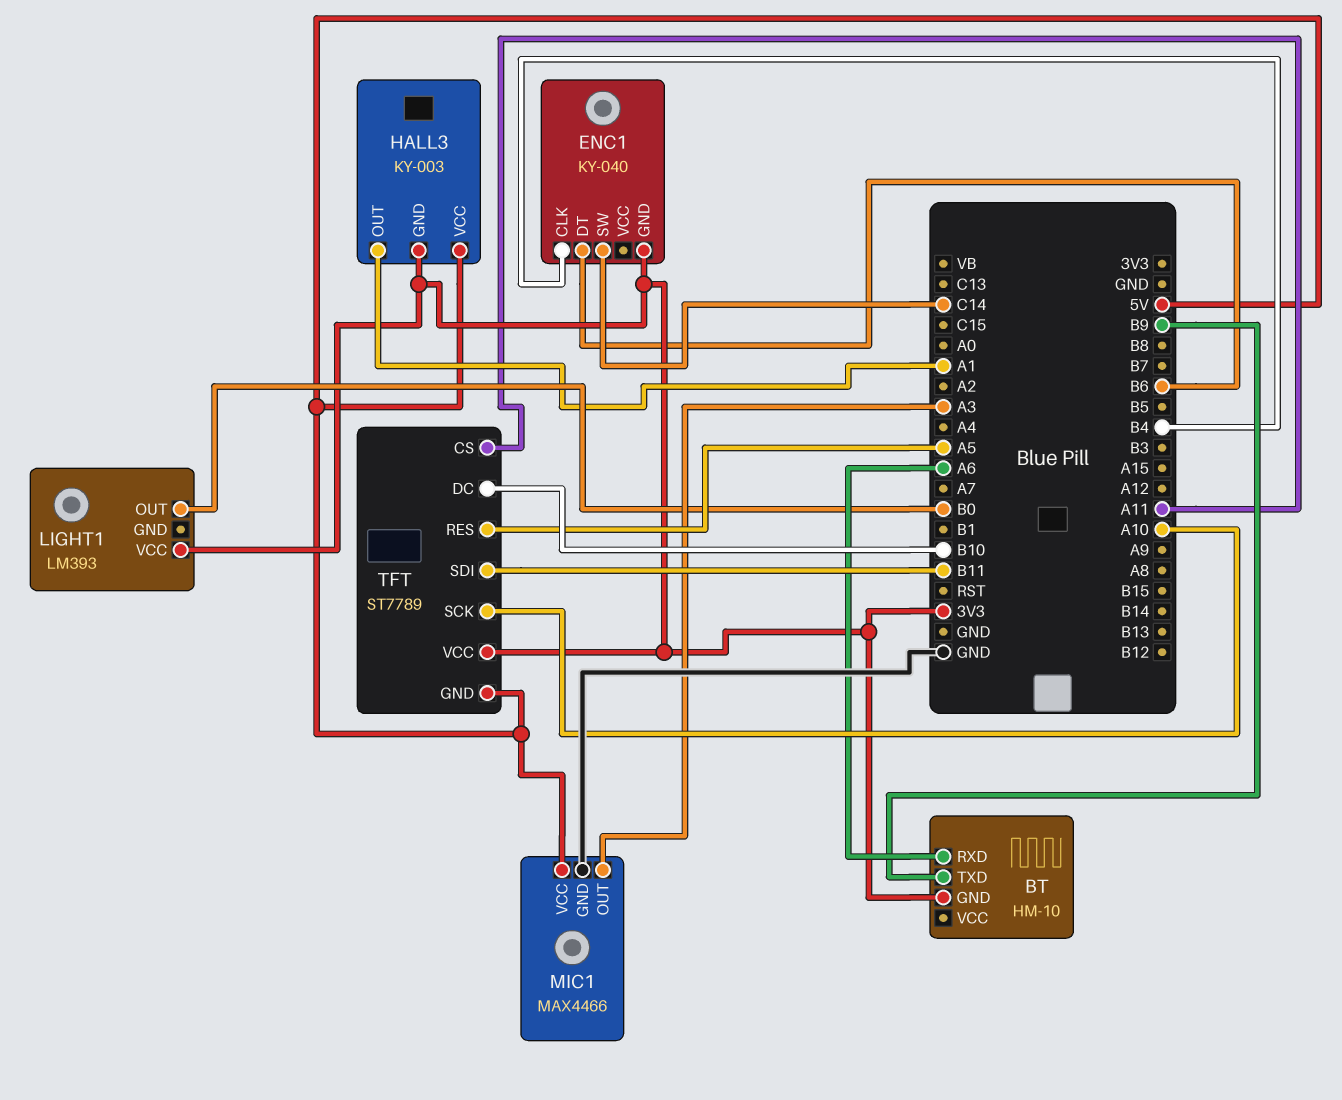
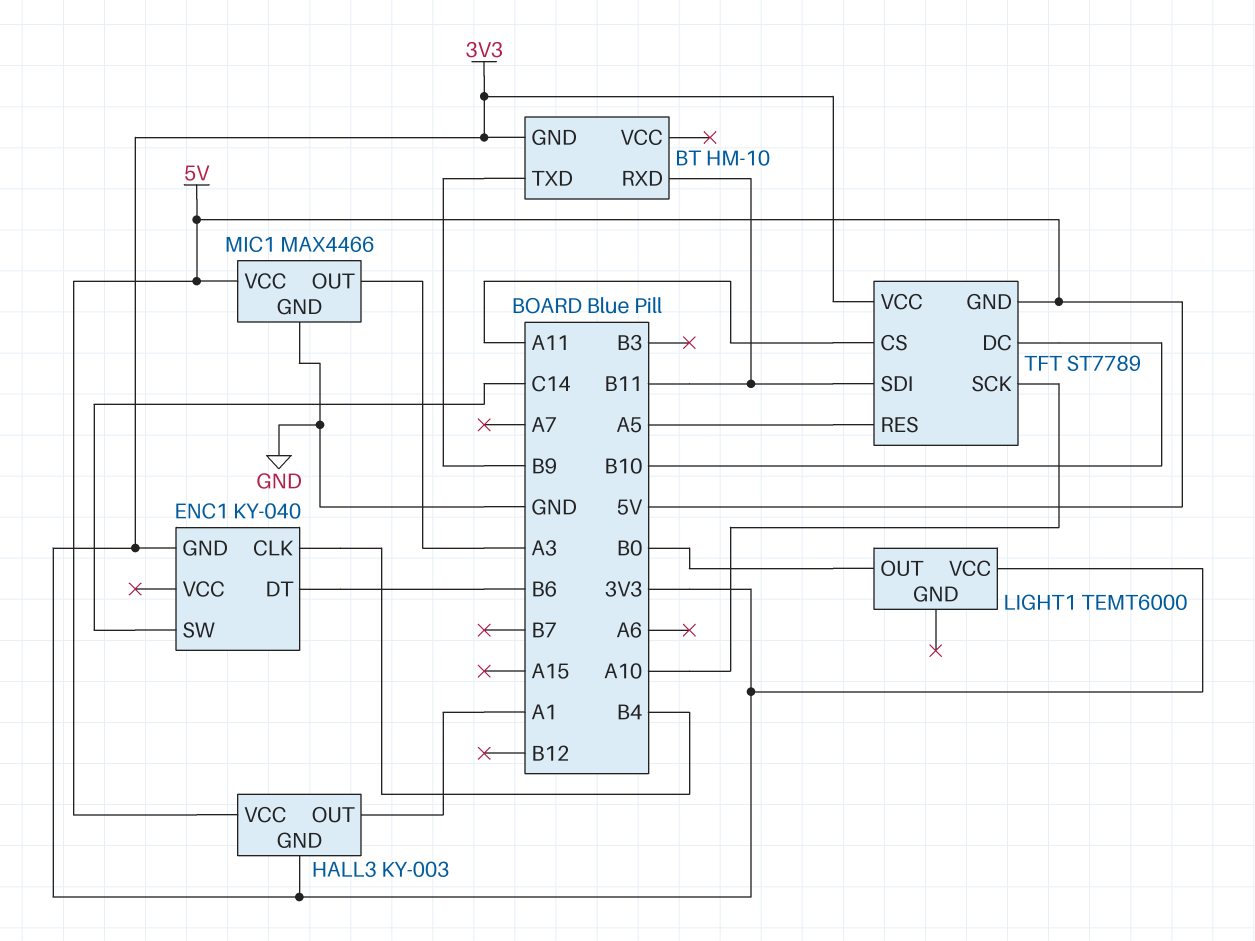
BT pin RXD: A6 -> B11
LIGHT1: LM393 -> TEMT6000

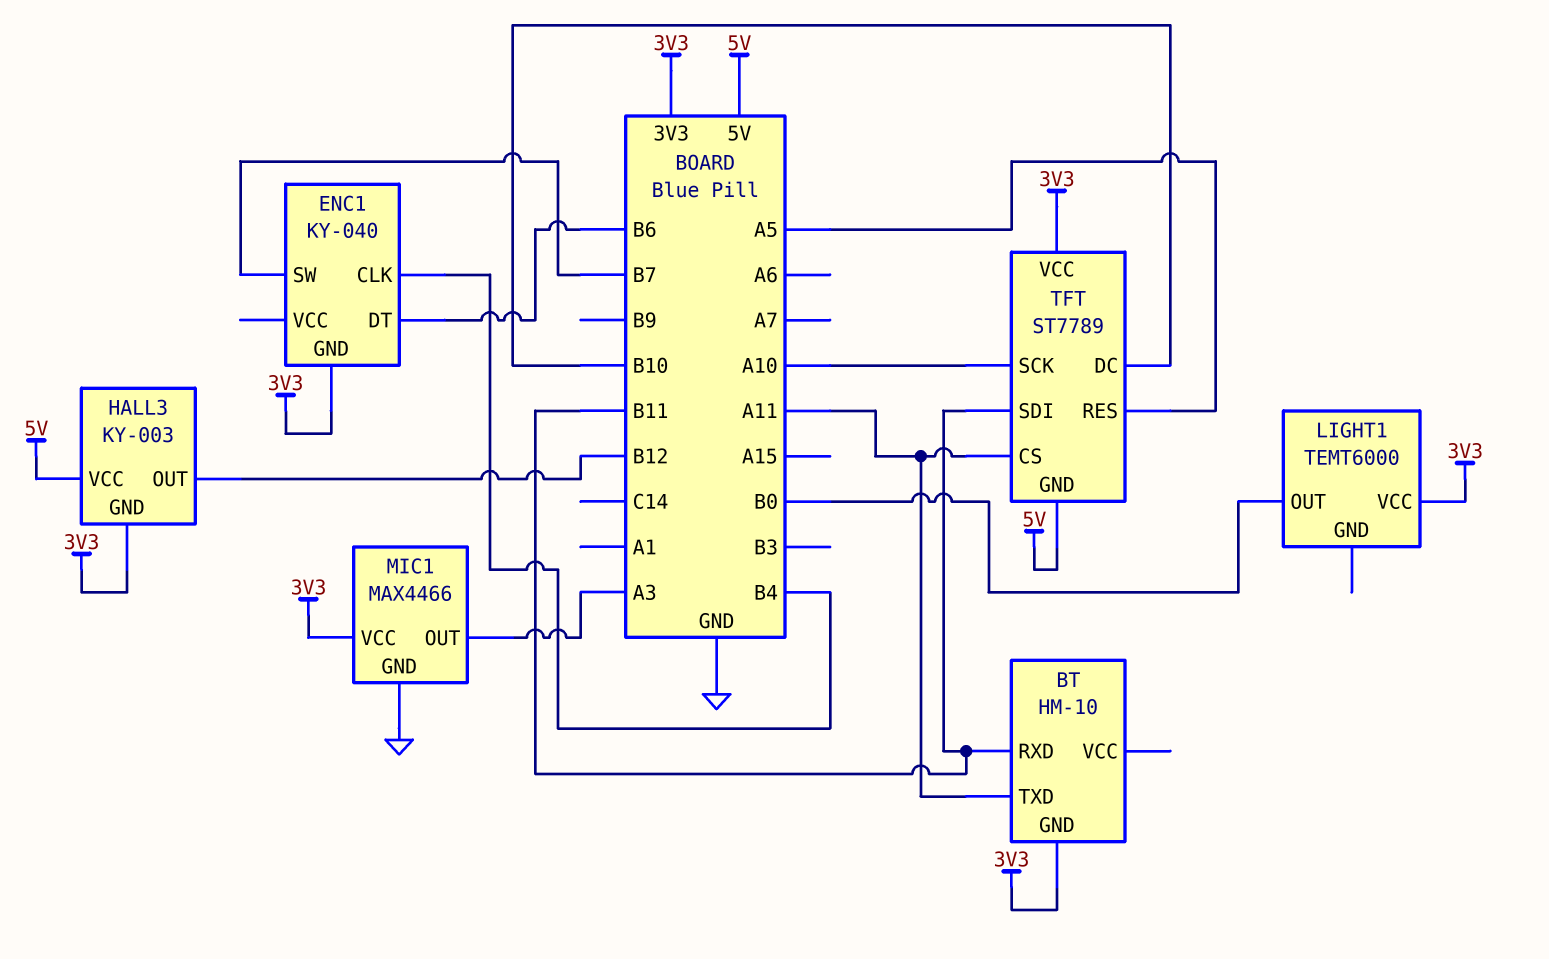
BT pin TXD: B9 -> A11
ENC1 pin SW: C14 -> B7
HALL3 pin OUT: A1 -> B12
MIC1 pin VCC: 5V -> 3V3

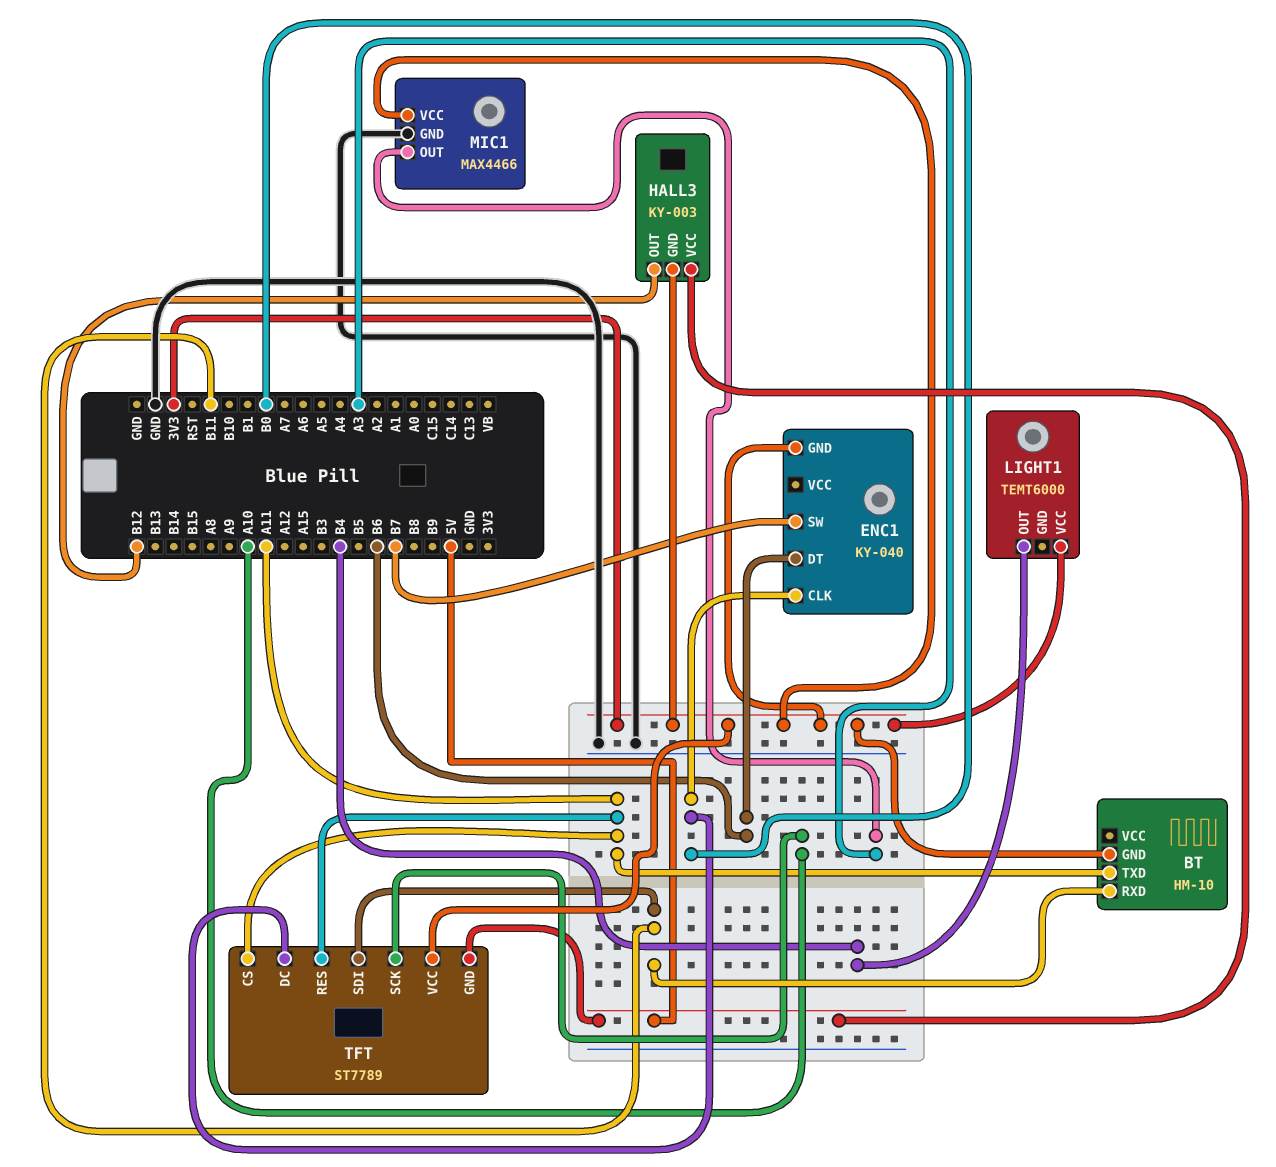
ENC1 pin CLK: B4 -> B0
LIGHT1 pin OUT: B0 -> B4
TFT pin DC: B10 -> B0
TFT pin RES: A5 -> A11

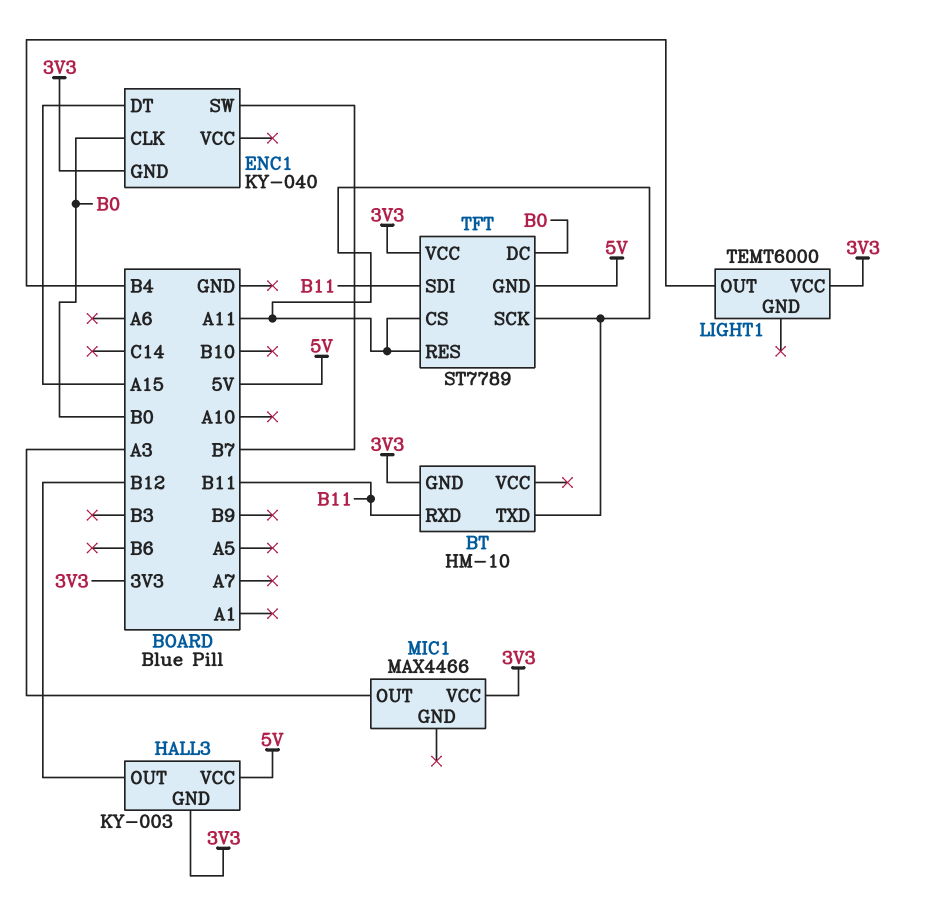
ENC1 pin DT: B6 -> A15
MIC1 pin GND: GND -> none
TFT pin SCK: A10 -> A11

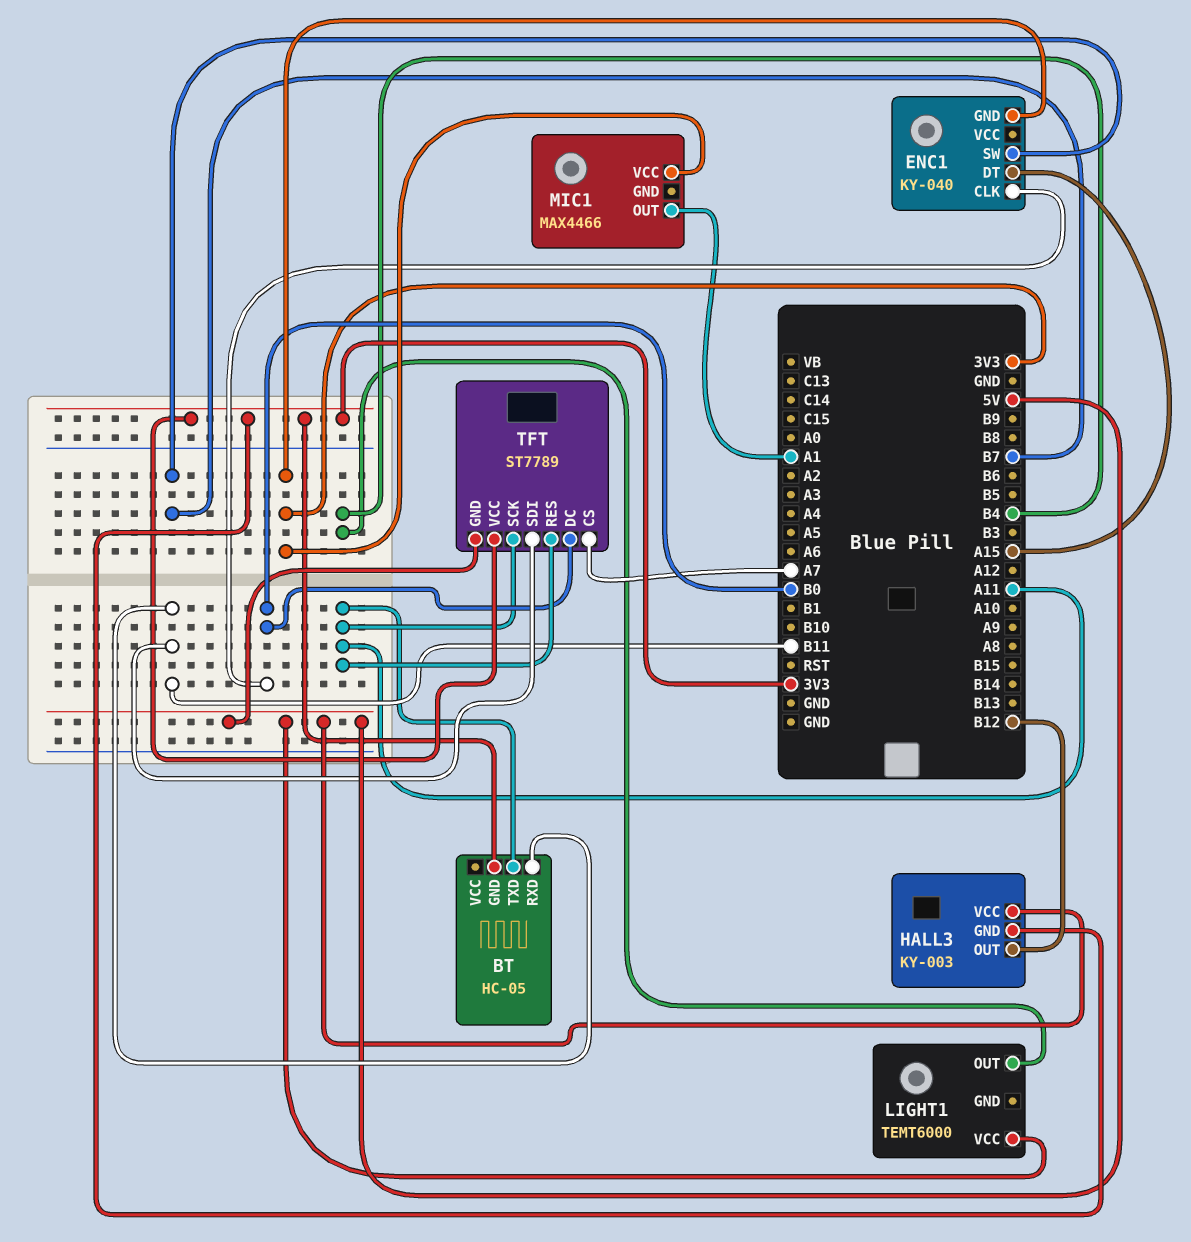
BT: HM-10 -> HC-05
LIGHT1 pin VCC: 3V3 -> 5V
MIC1 pin OUT: A3 -> A1
TFT pin CS: A11 -> A7

